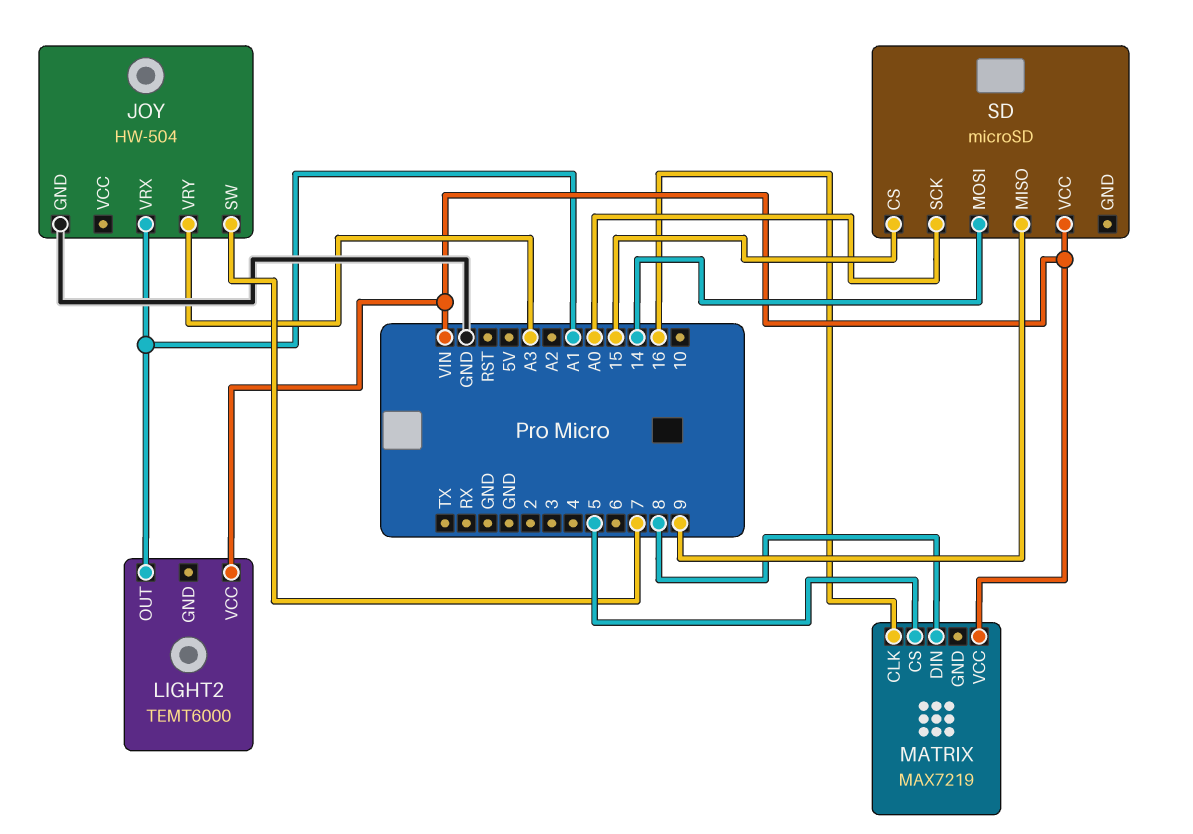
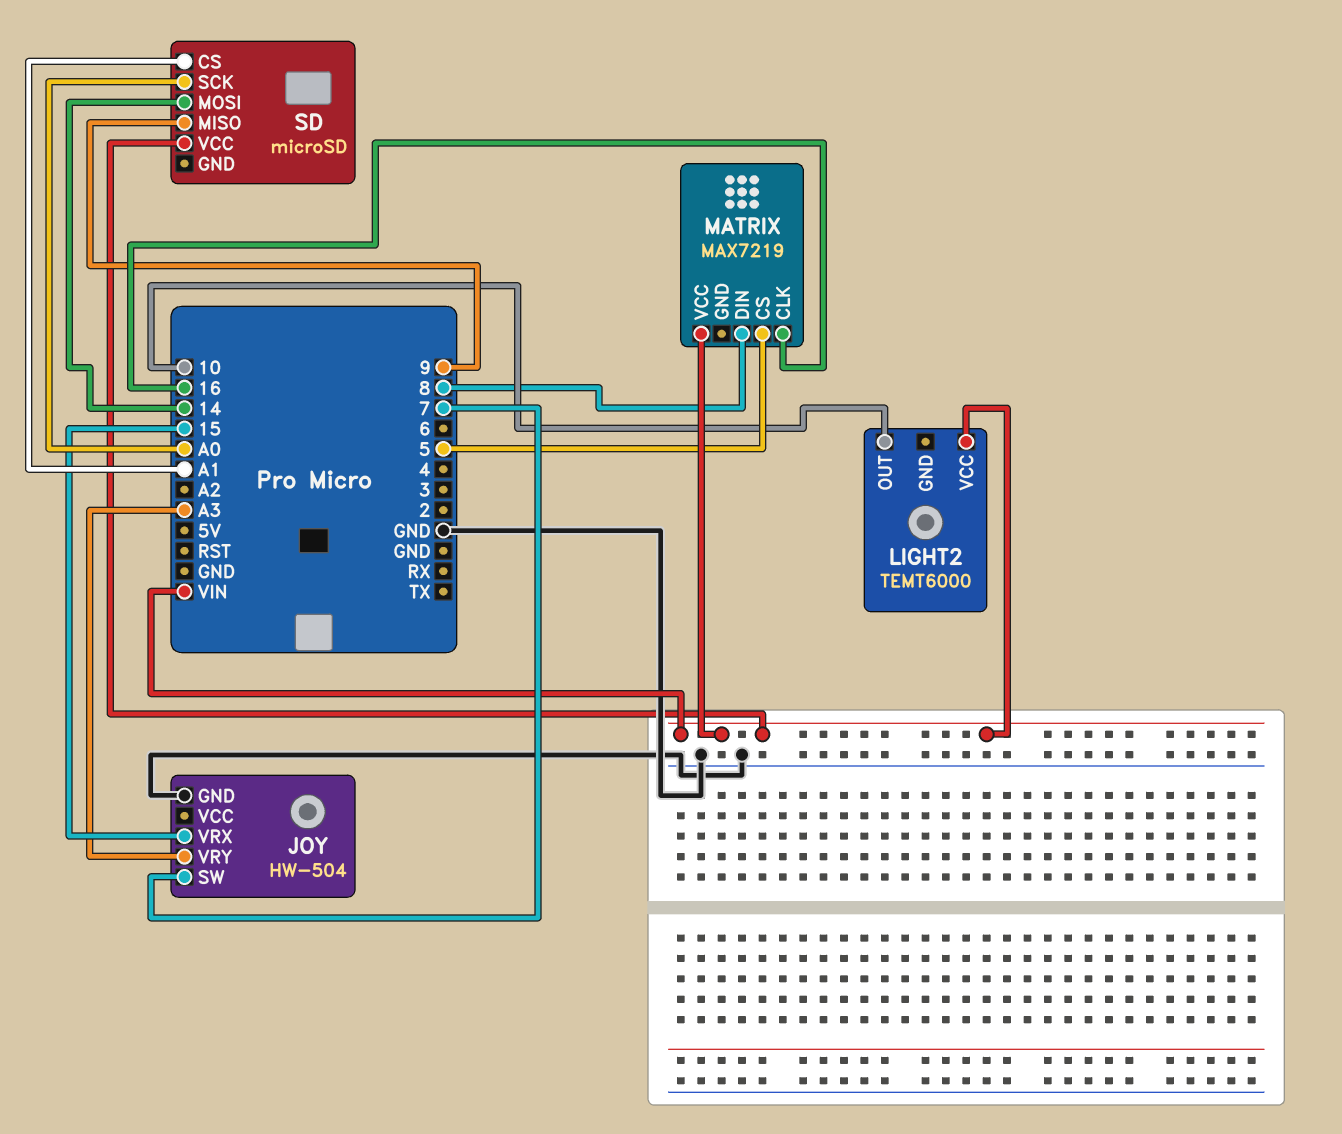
JOY pin VRX: A1 -> 15
LIGHT2 pin OUT: A1 -> 10
SD pin CS: 15 -> A1

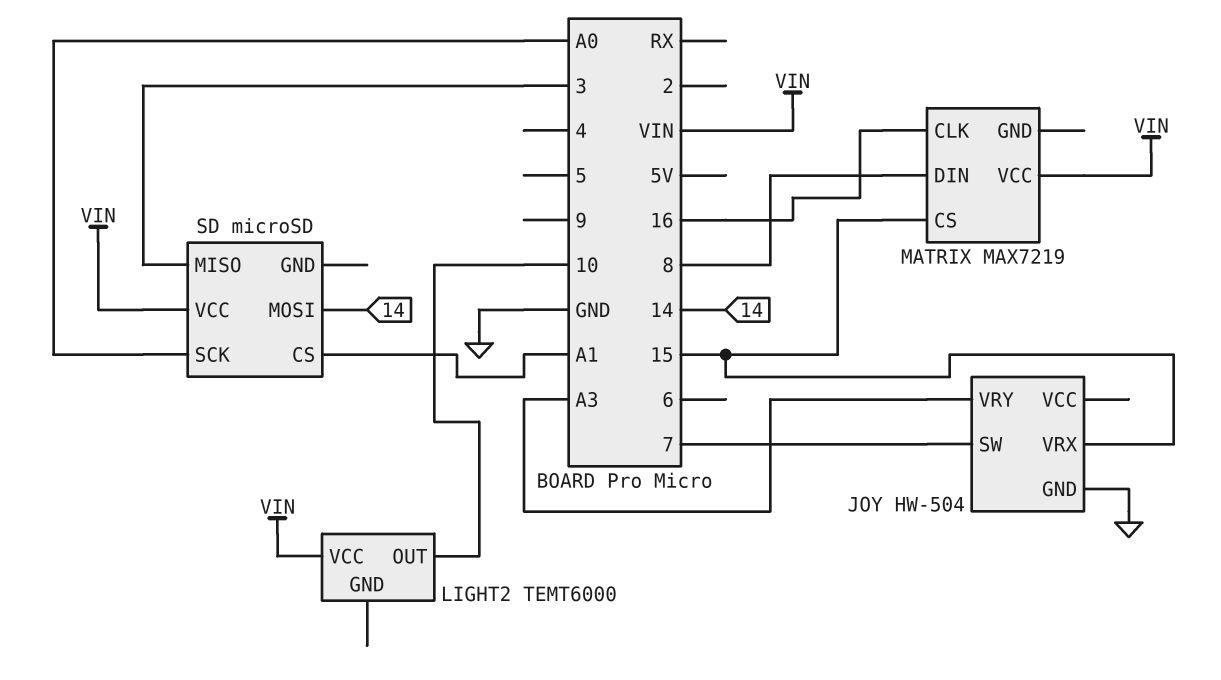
MATRIX pin CS: 5 -> 15
SD pin MISO: 9 -> 3

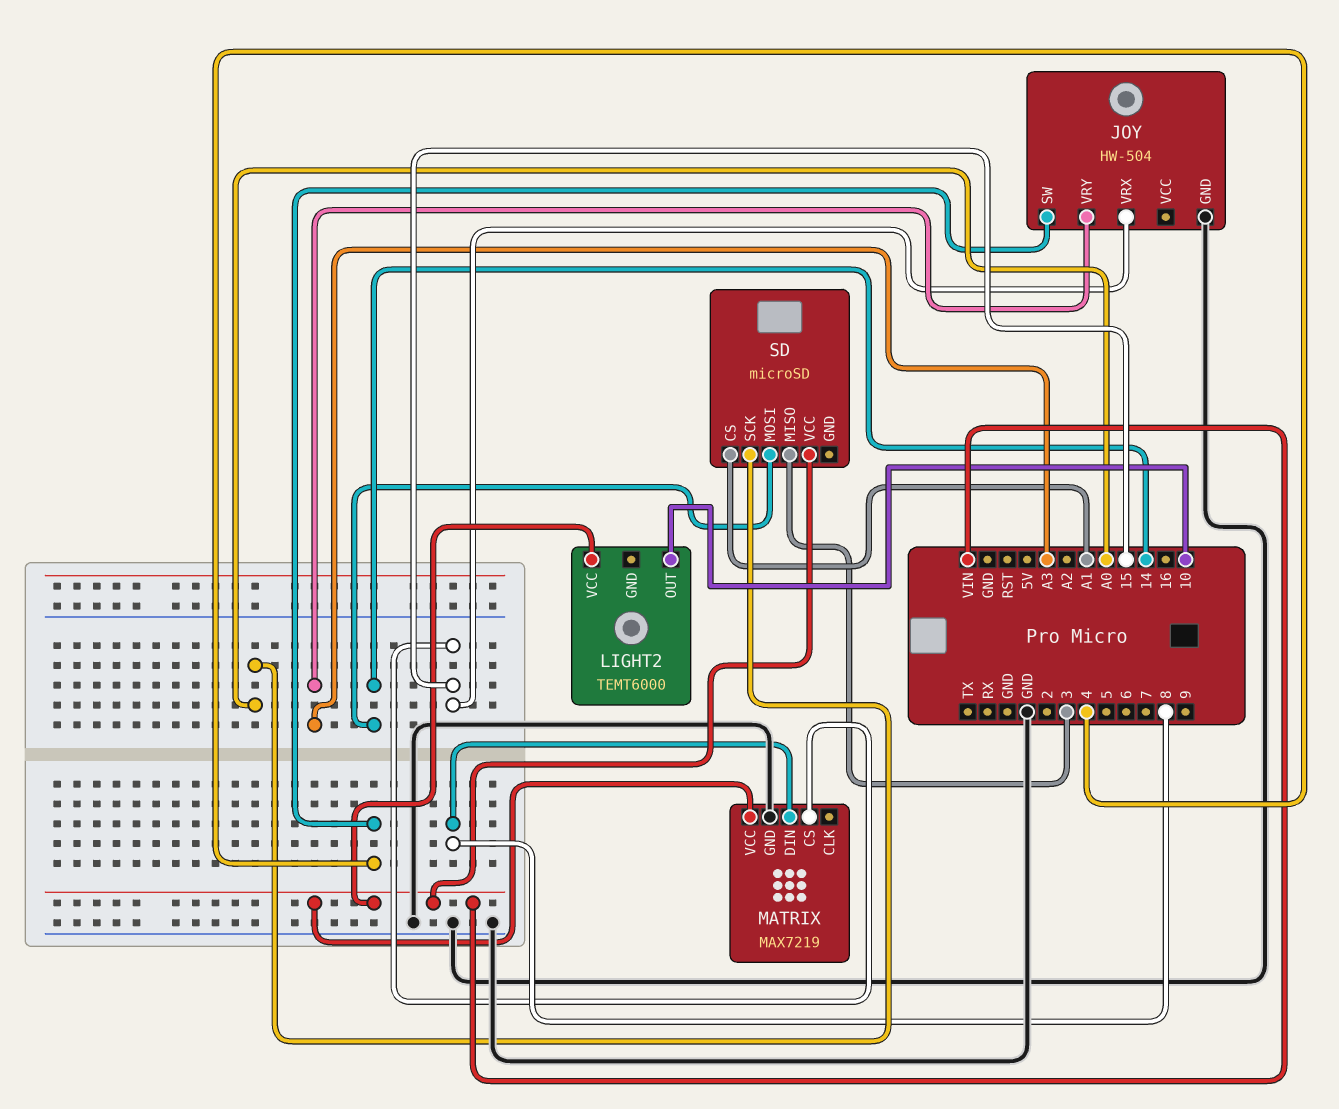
JOY pin SW: 7 -> 4
MATRIX pin CLK: 16 -> none
MATRIX pin GND: none -> GND

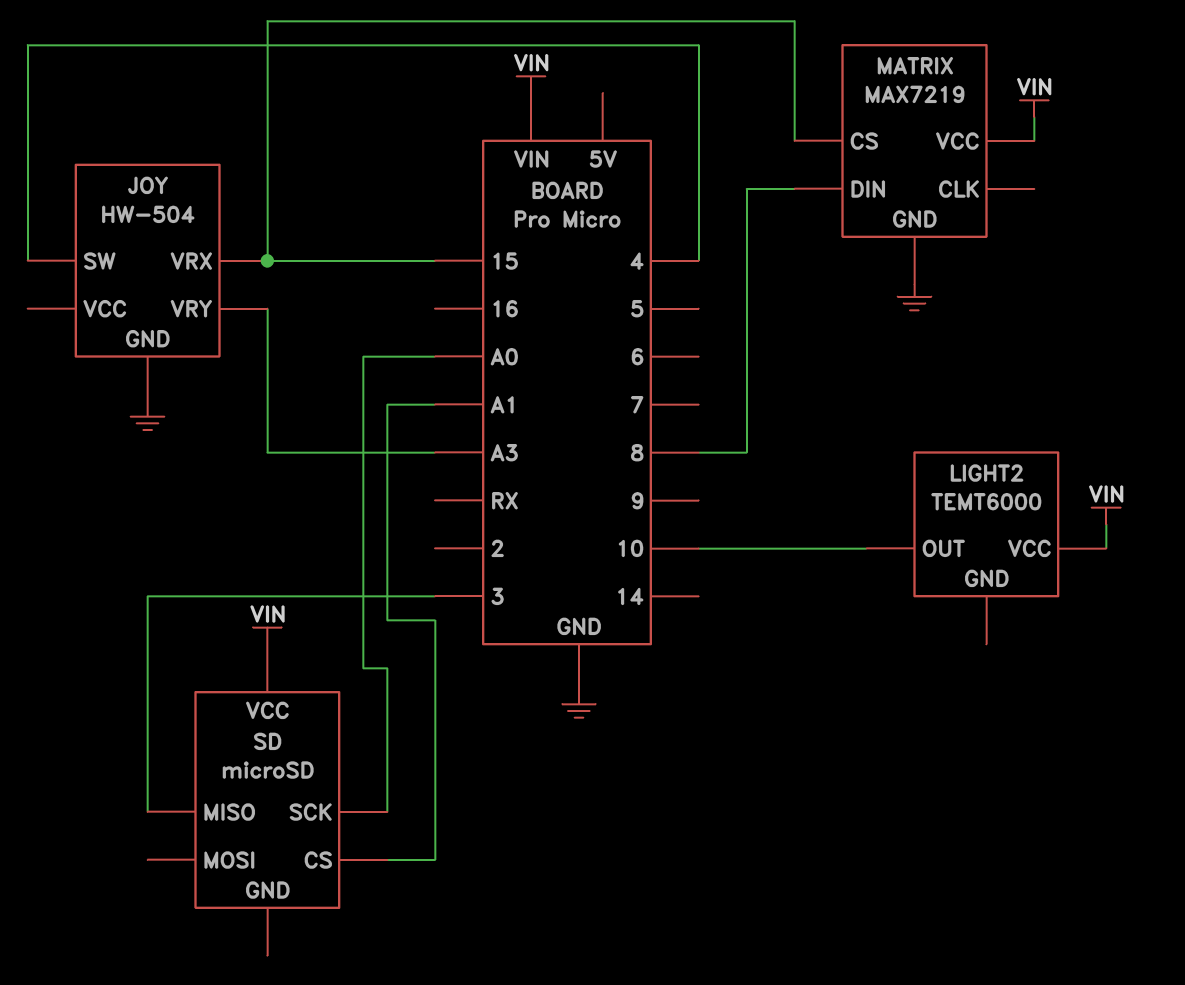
SD pin MOSI: 14 -> none

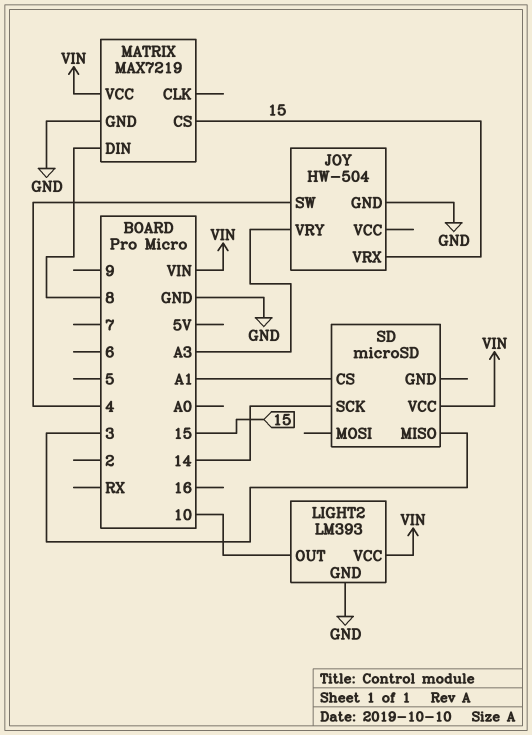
LIGHT2: TEMT6000 -> LM393
LIGHT2 pin GND: none -> GND
SD pin SCK: A0 -> 14

